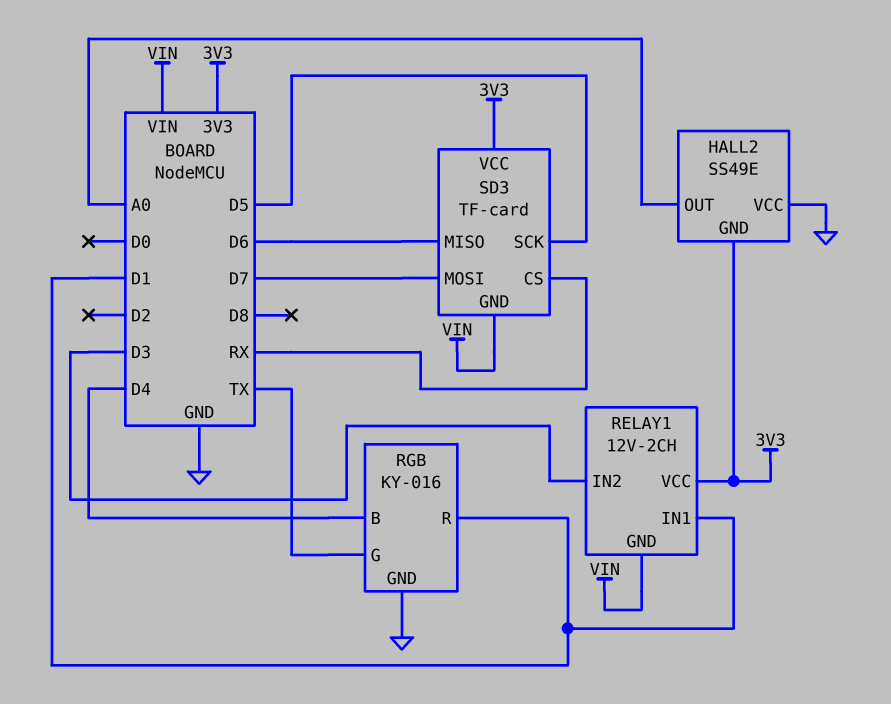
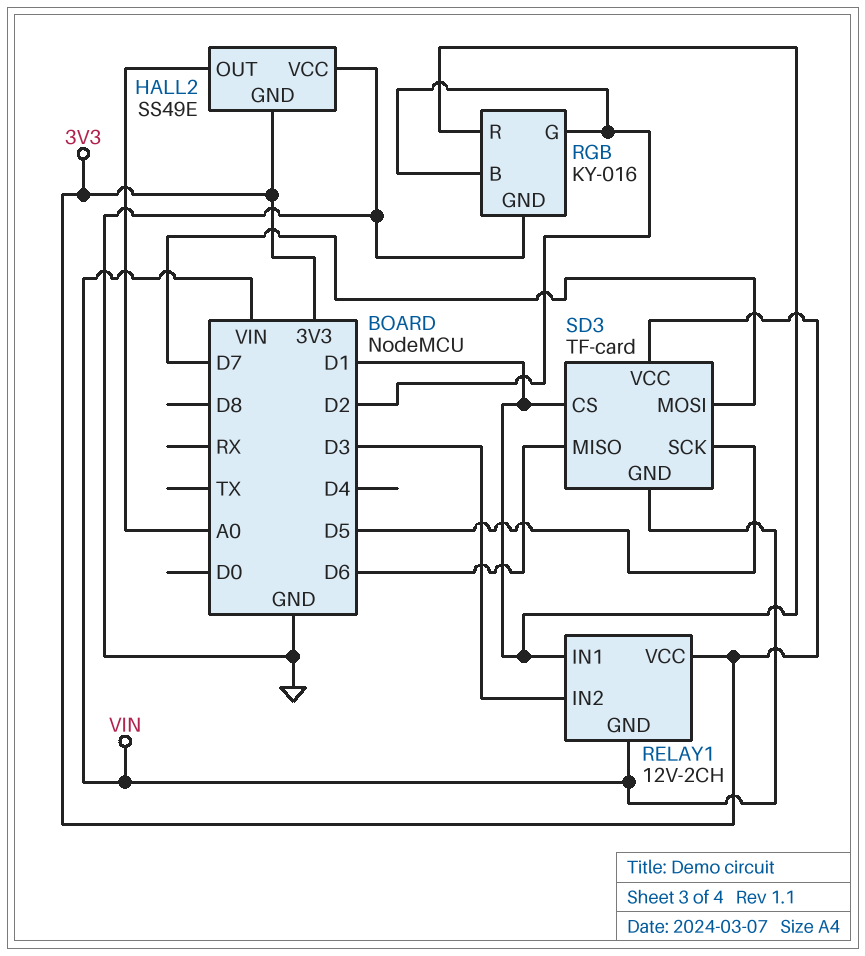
RGB pin B: D4 -> D2
RGB pin G: TX -> D2
SD3 pin CS: RX -> D1

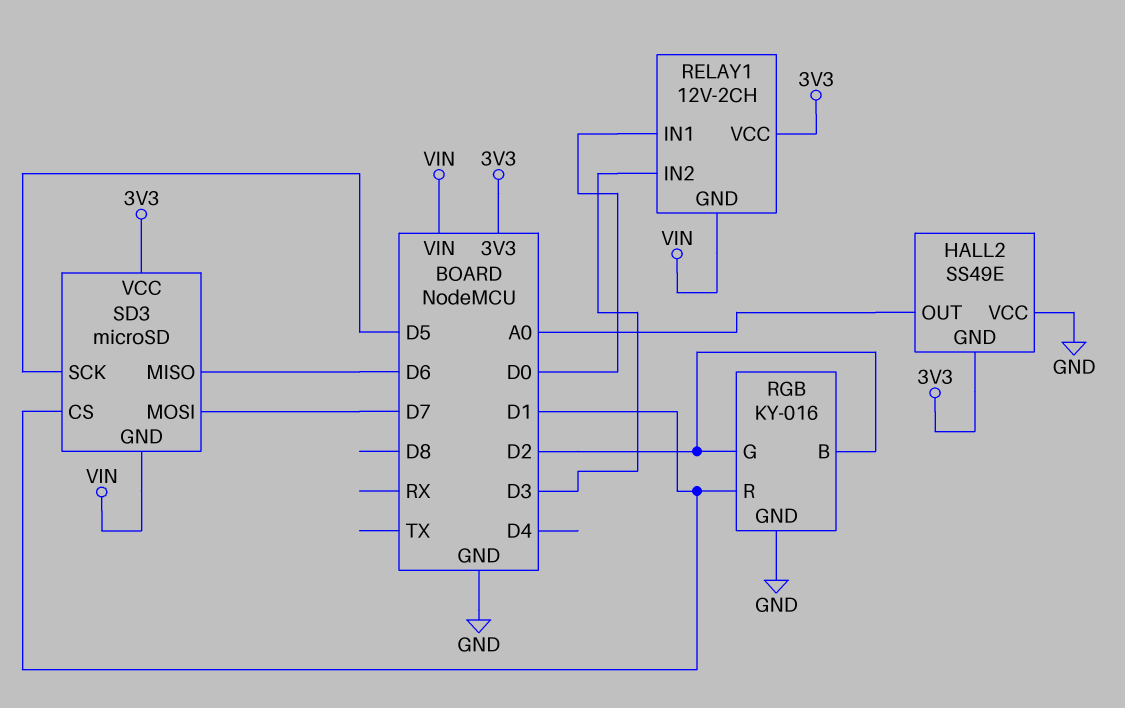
RELAY1 pin IN1: D1 -> D0
SD3: TF-card -> microSD

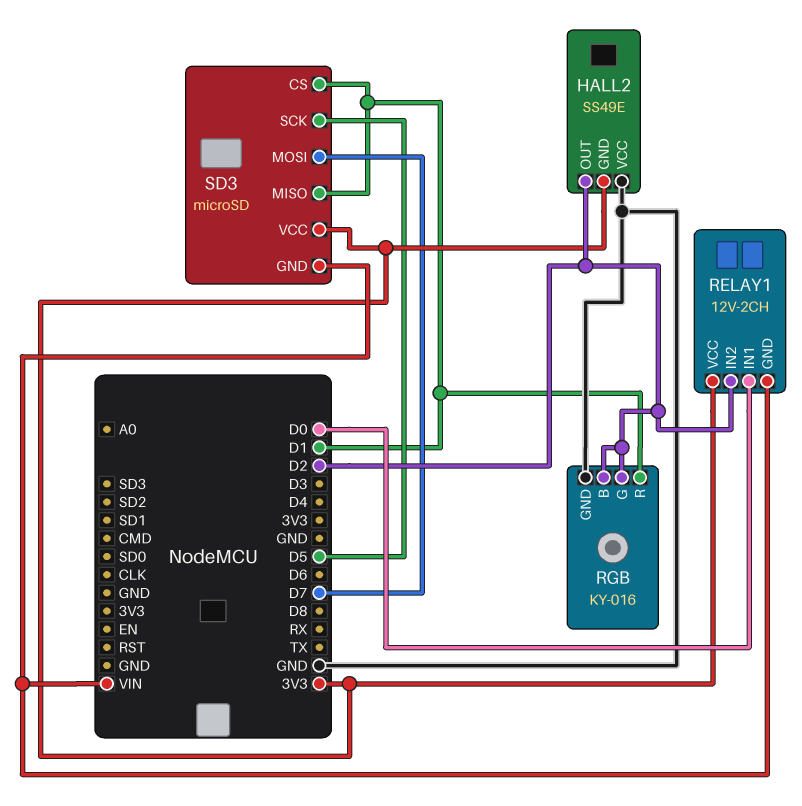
HALL2 pin OUT: A0 -> D2
RELAY1 pin IN2: D3 -> D2
SD3 pin MISO: D6 -> D1

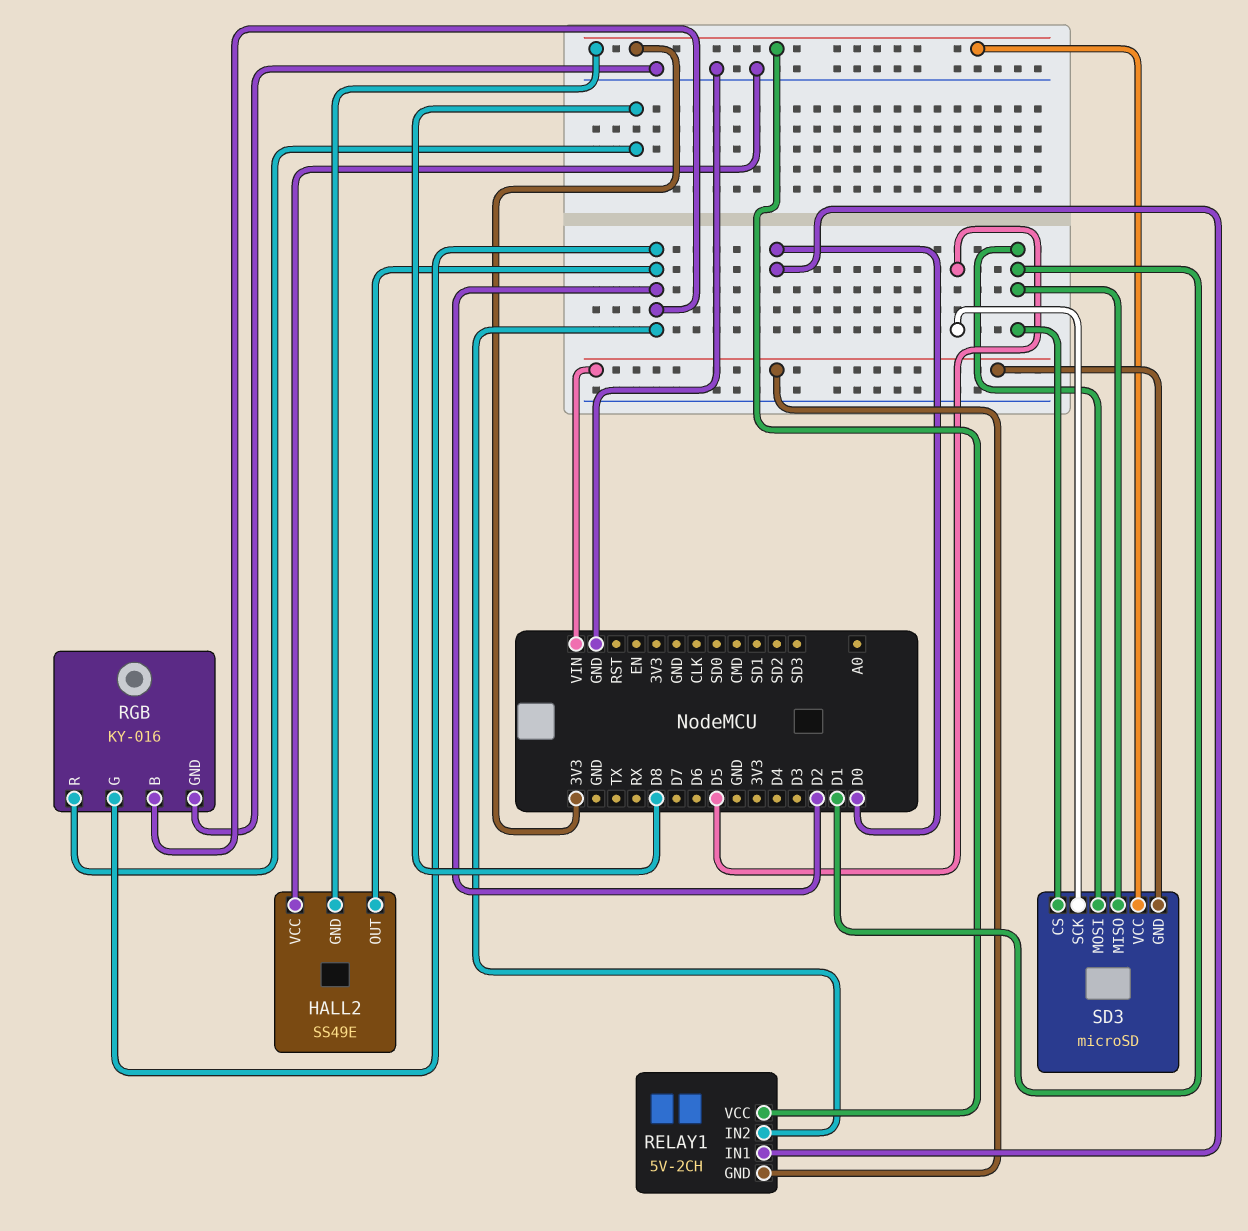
RELAY1: 12V-2CH -> 5V-2CH
RGB pin R: D1 -> D8
SD3 pin MOSI: D7 -> D1

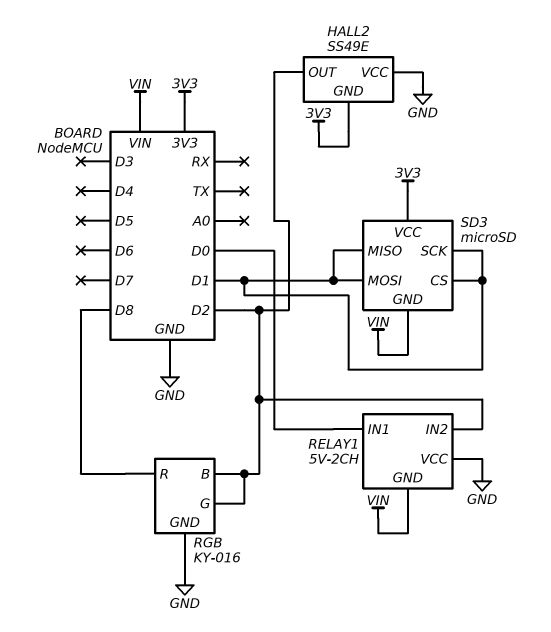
RELAY1 pin VCC: 3V3 -> GND
SD3 pin SCK: D5 -> D1

